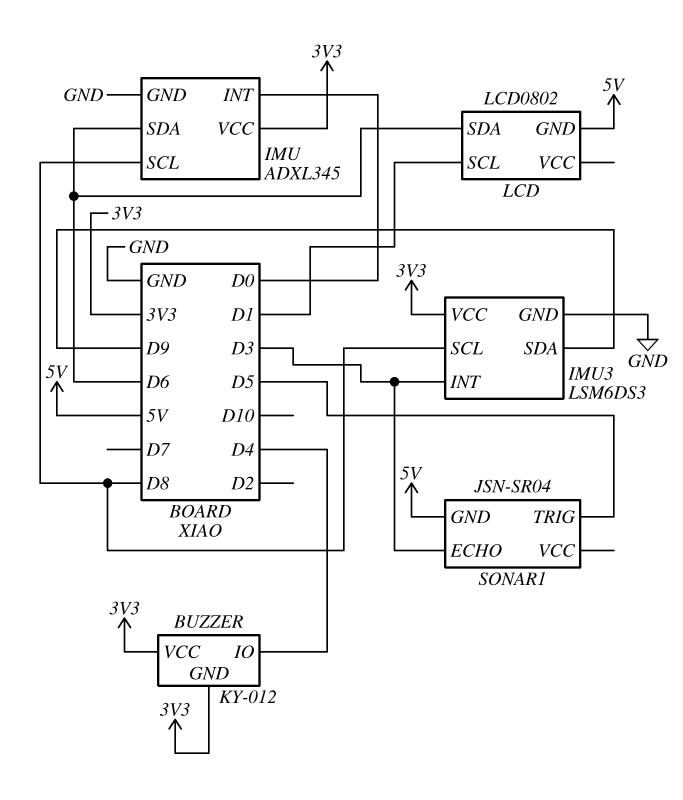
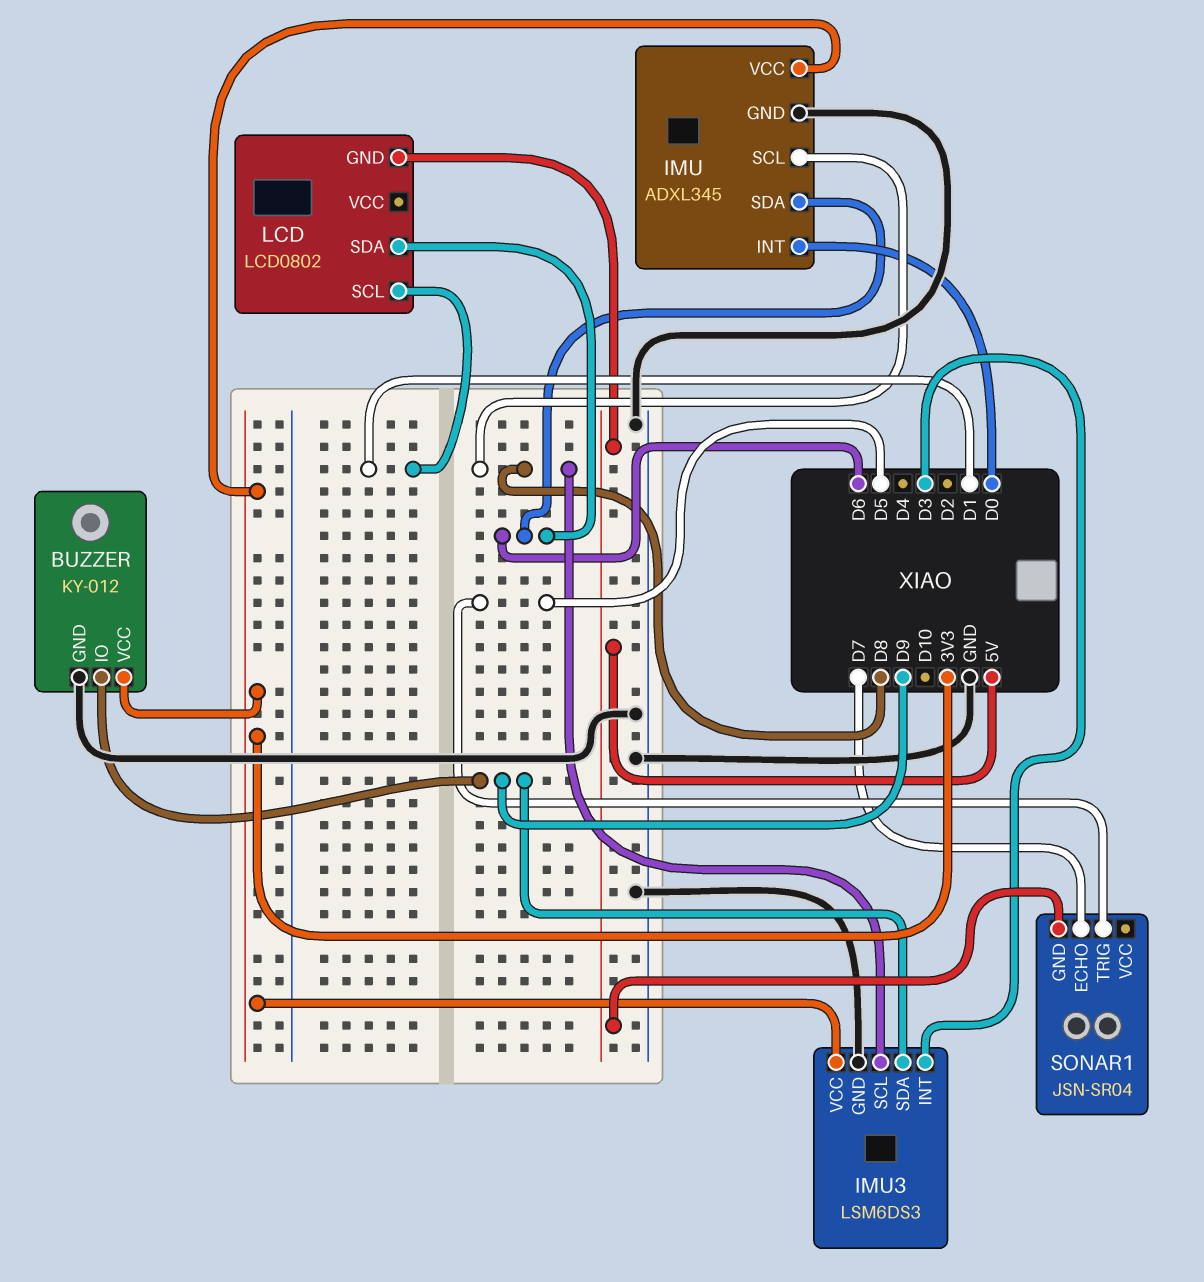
BUZZER pin GND: 3V3 -> GND
BUZZER pin IO: D4 -> D9
SONAR1 pin ECHO: D3 -> D7

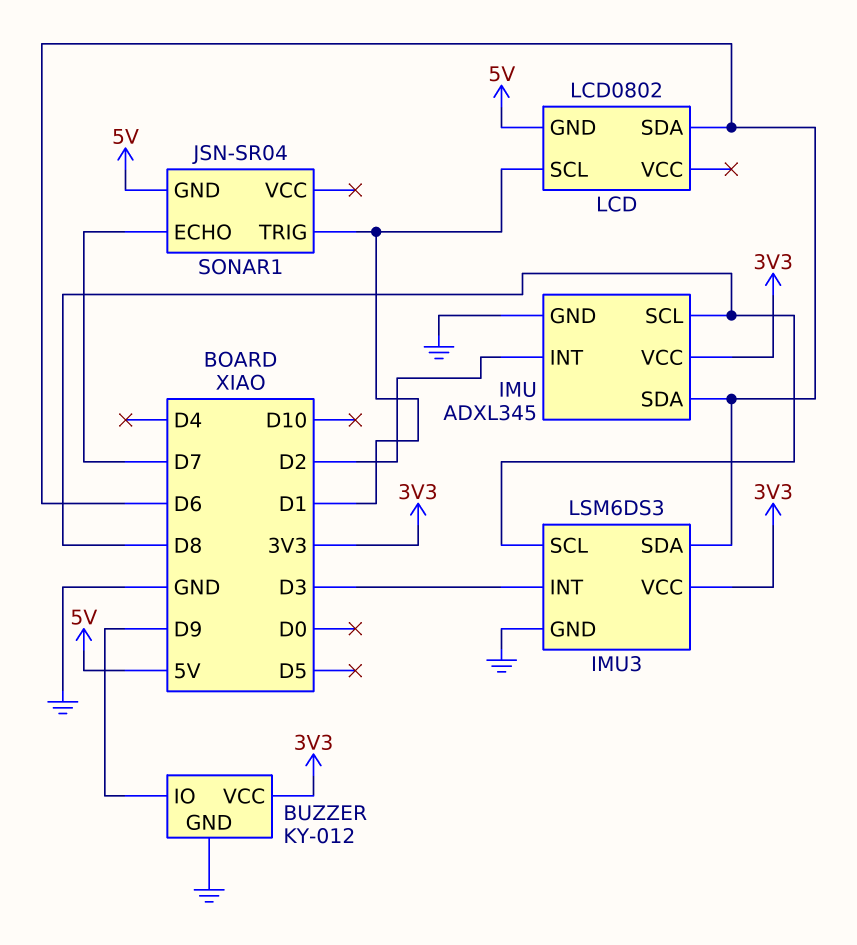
IMU pin INT: D0 -> D2
IMU3 pin SDA: D9 -> D6
SONAR1 pin TRIG: D5 -> D1

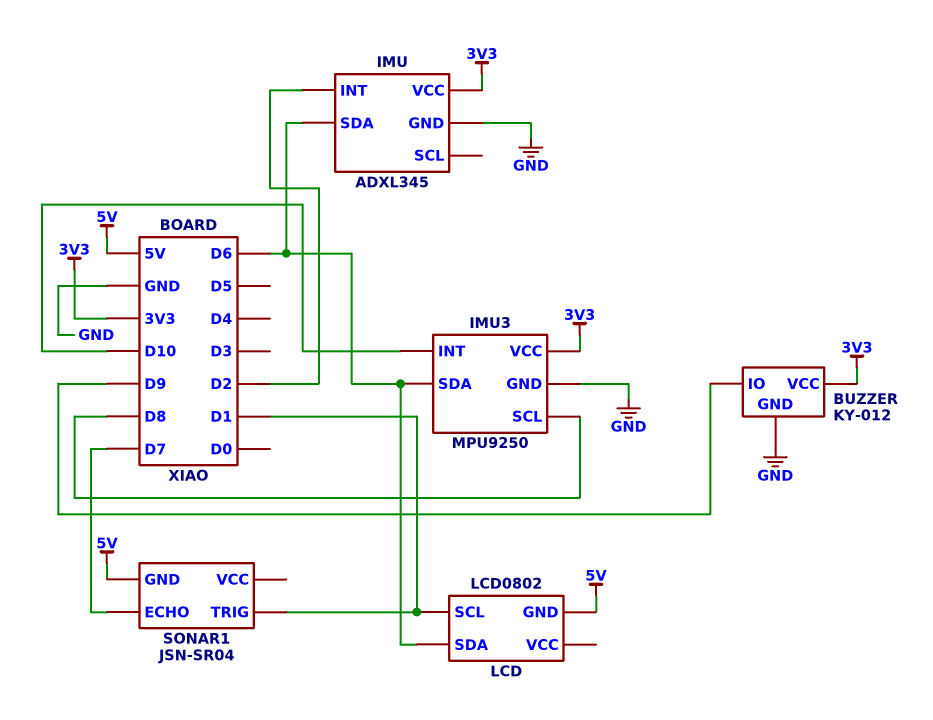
IMU pin SCL: D8 -> none
IMU3: LSM6DS3 -> MPU9250
IMU3 pin INT: D3 -> D10

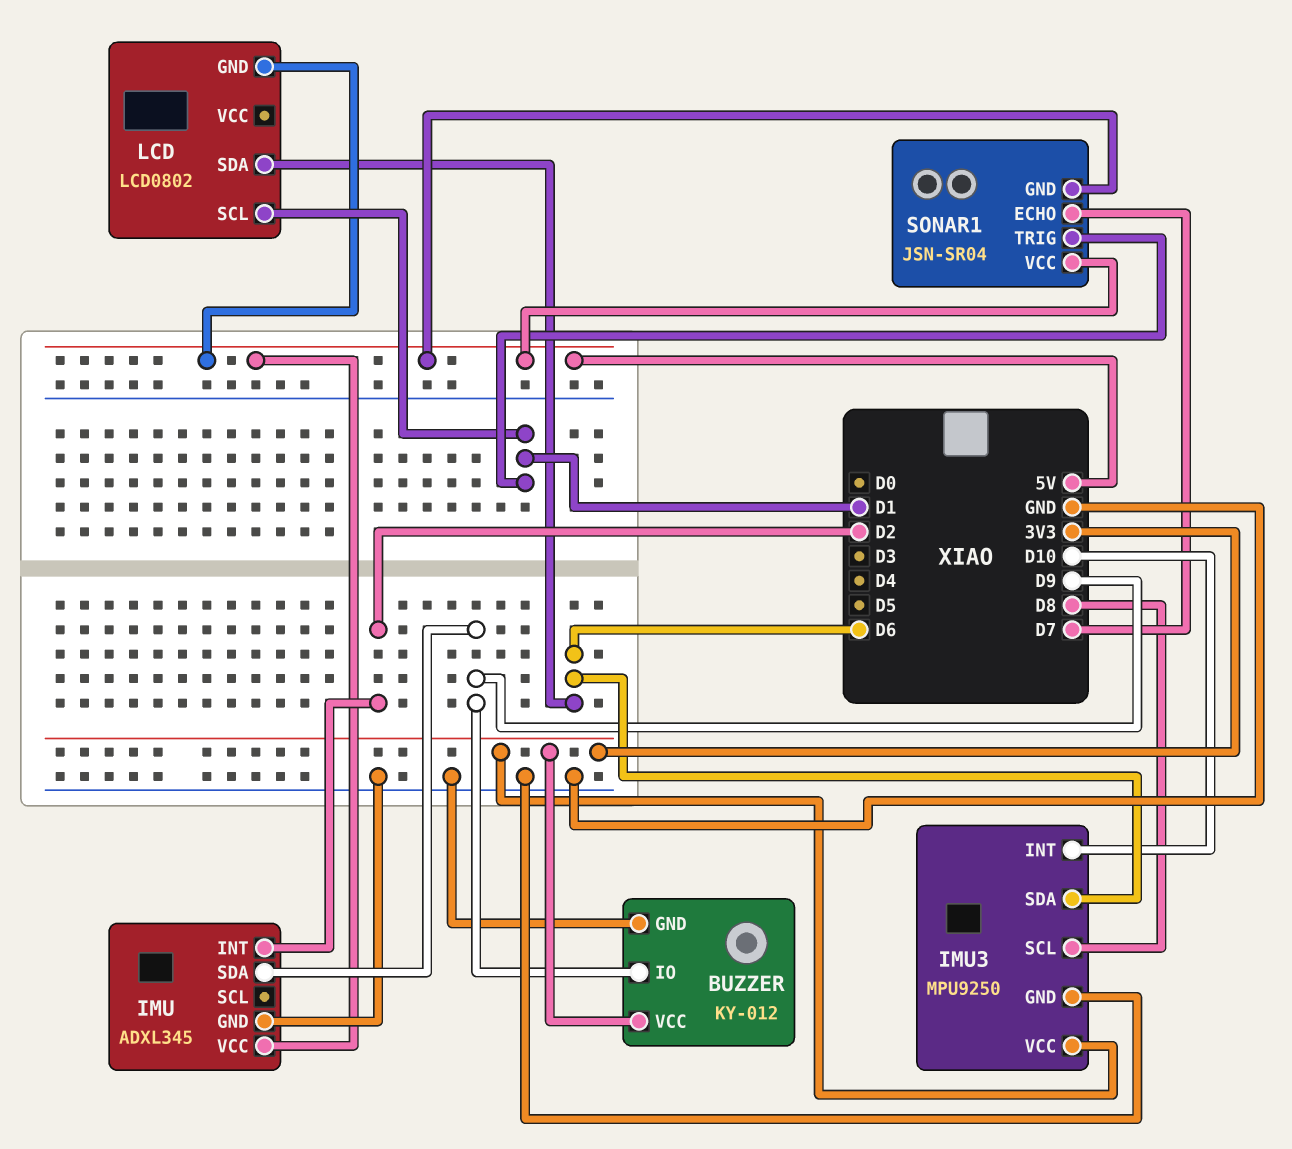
IMU pin SDA: D6 -> D9
IMU pin VCC: 3V3 -> 5V
SONAR1 pin VCC: none -> 5V

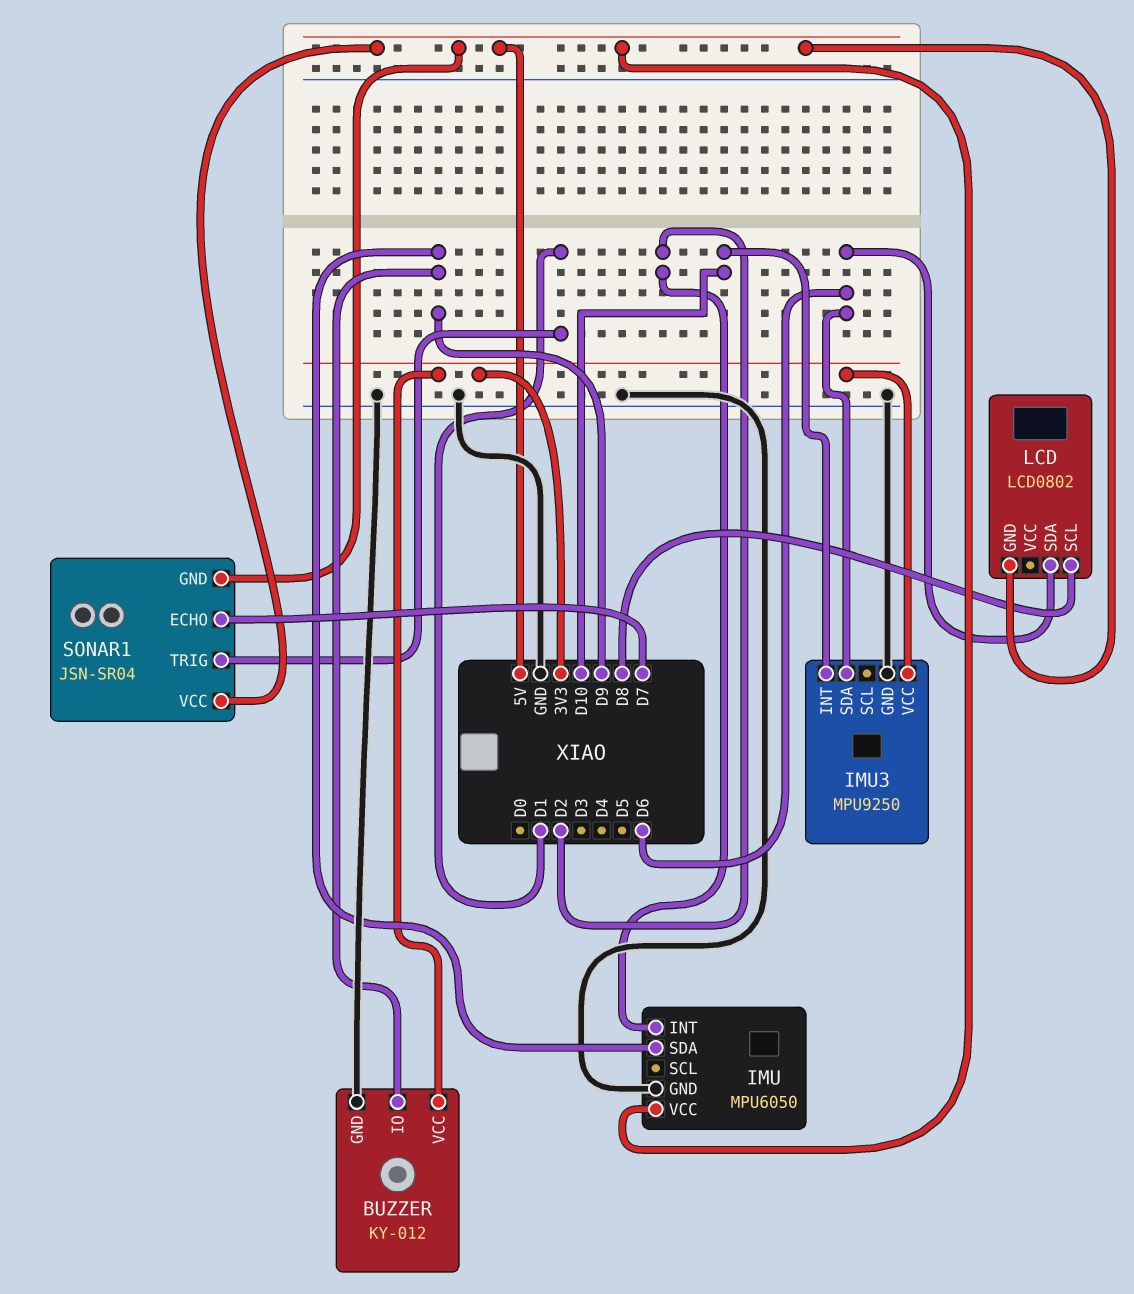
IMU: ADXL345 -> MPU6050
IMU3 pin SCL: D8 -> none
LCD pin SCL: D1 -> D8

